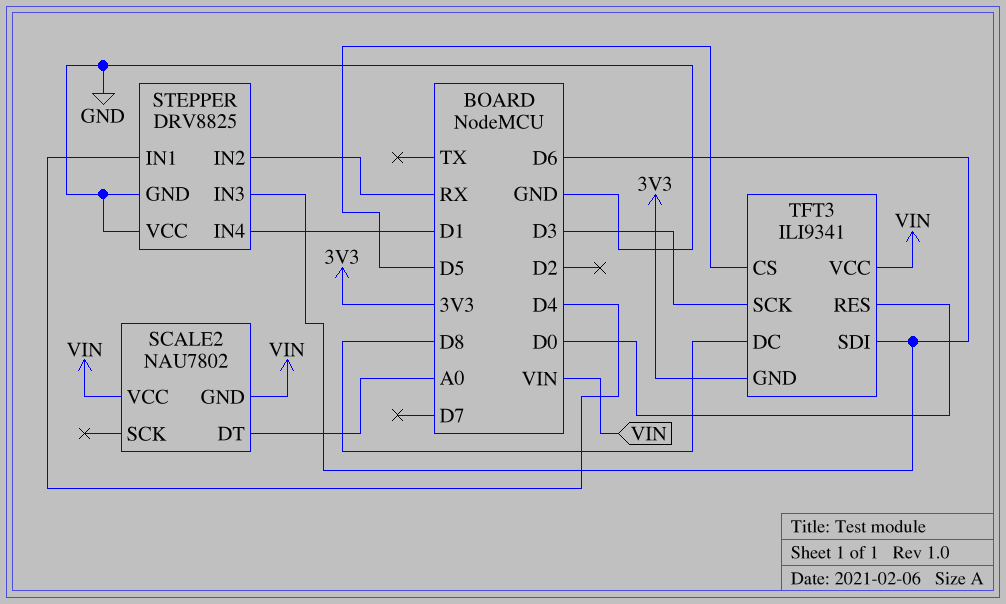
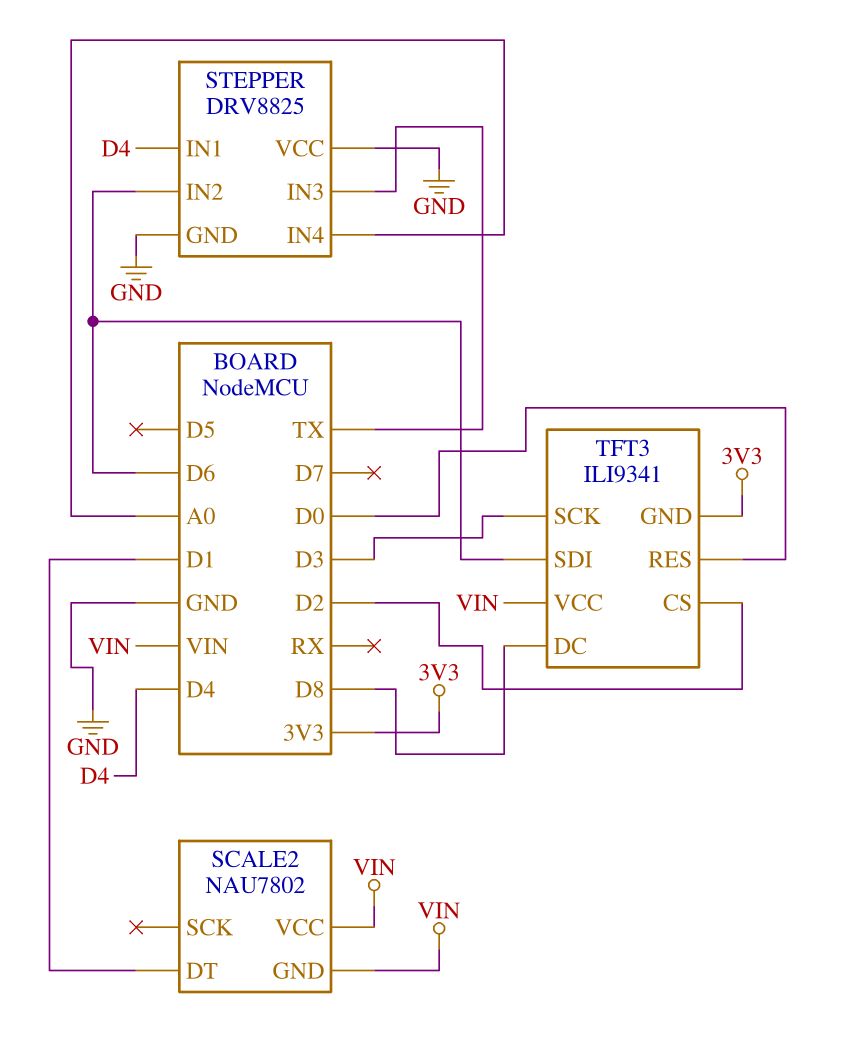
SCALE2 pin DT: A0 -> D1
STEPPER pin IN2: RX -> D6
STEPPER pin IN3: D6 -> TX
STEPPER pin IN4: D1 -> A0
TFT3 pin CS: D5 -> D2

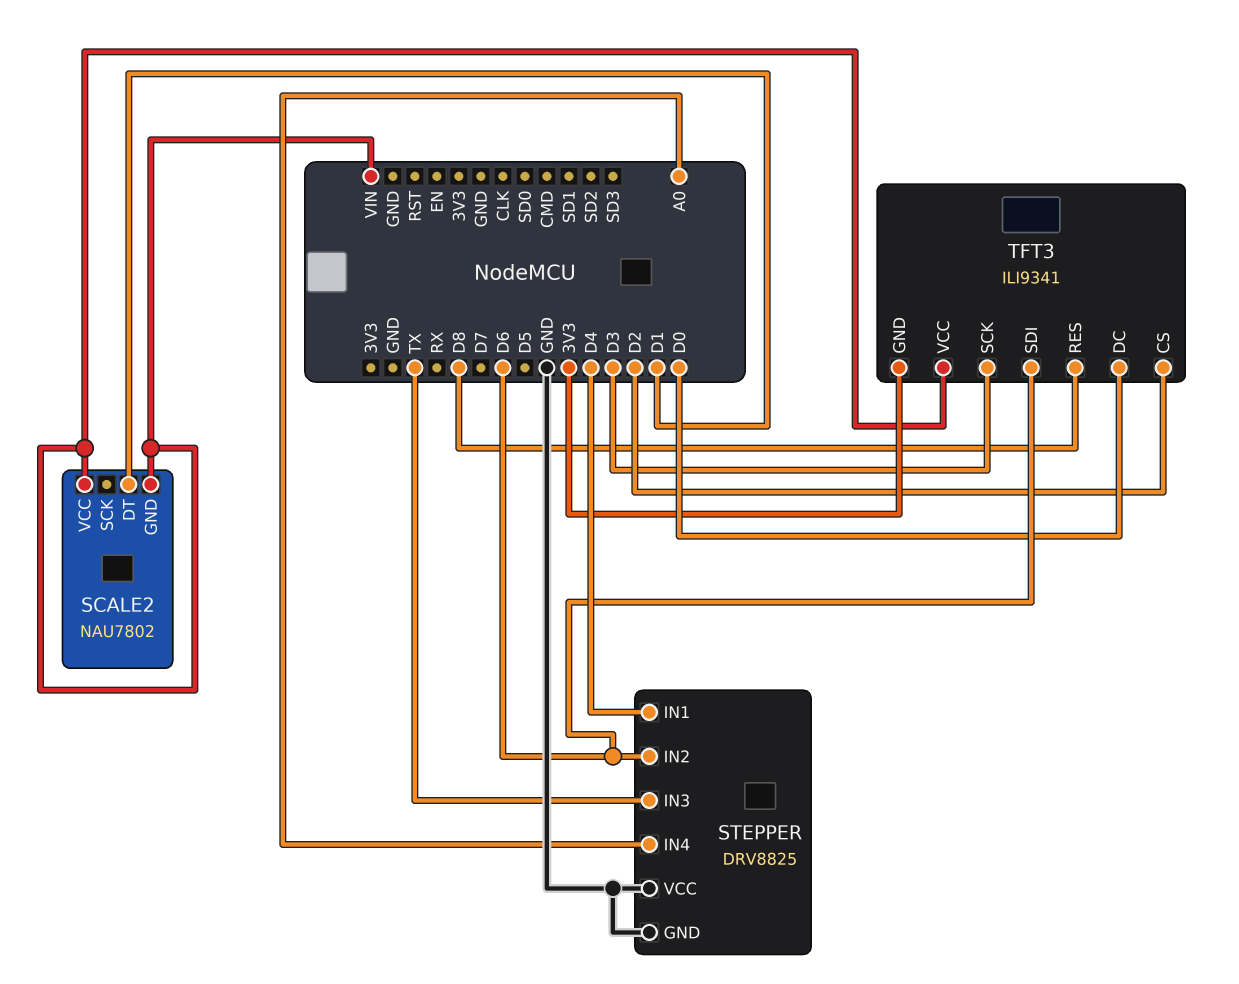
TFT3 pin DC: D8 -> D0
TFT3 pin RES: D0 -> D8

